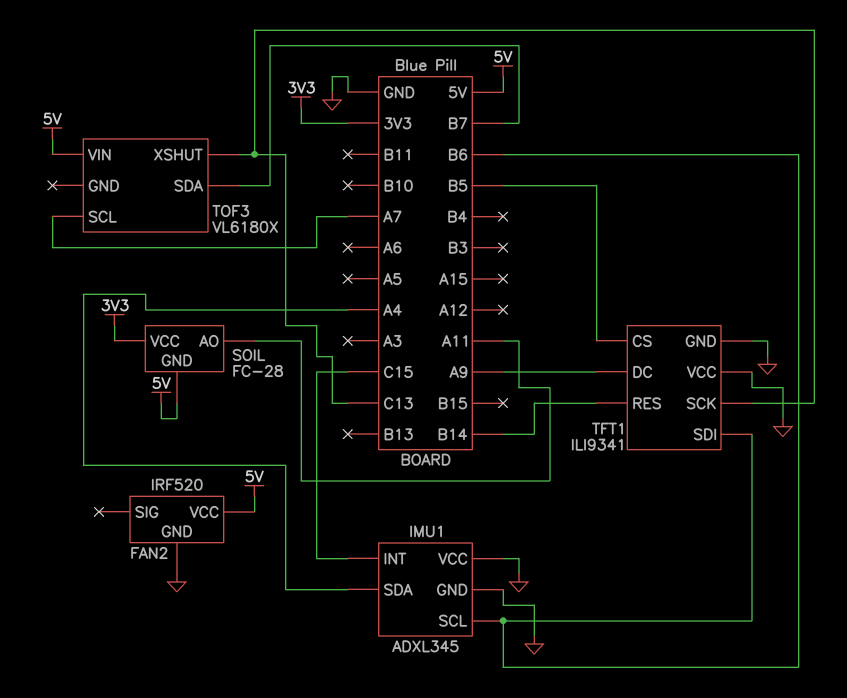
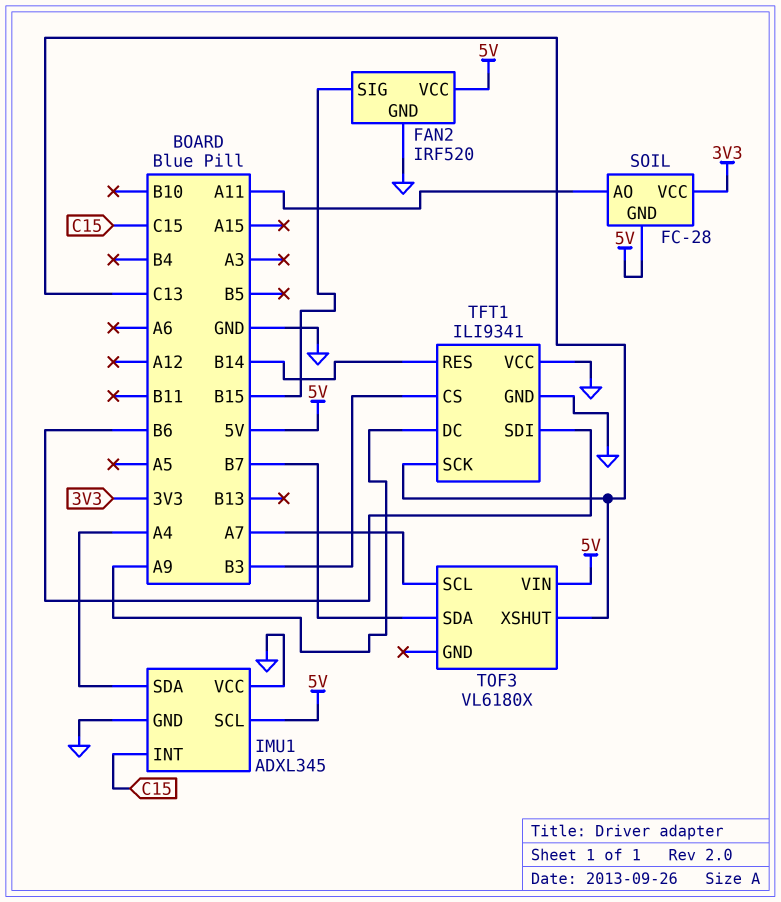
FAN2 pin SIG: none -> B15
IMU1 pin SCL: B6 -> 5V
TFT1 pin CS: B5 -> B3

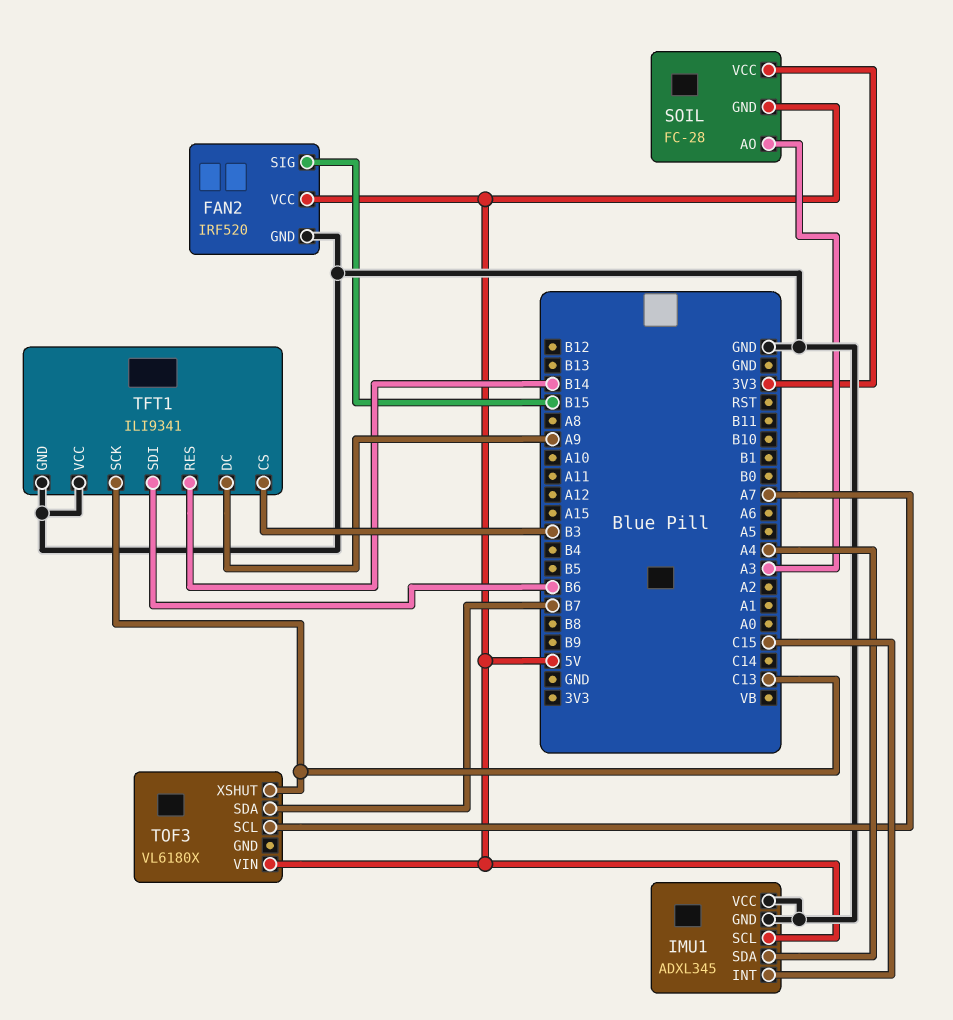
SOIL pin AO: A11 -> A3

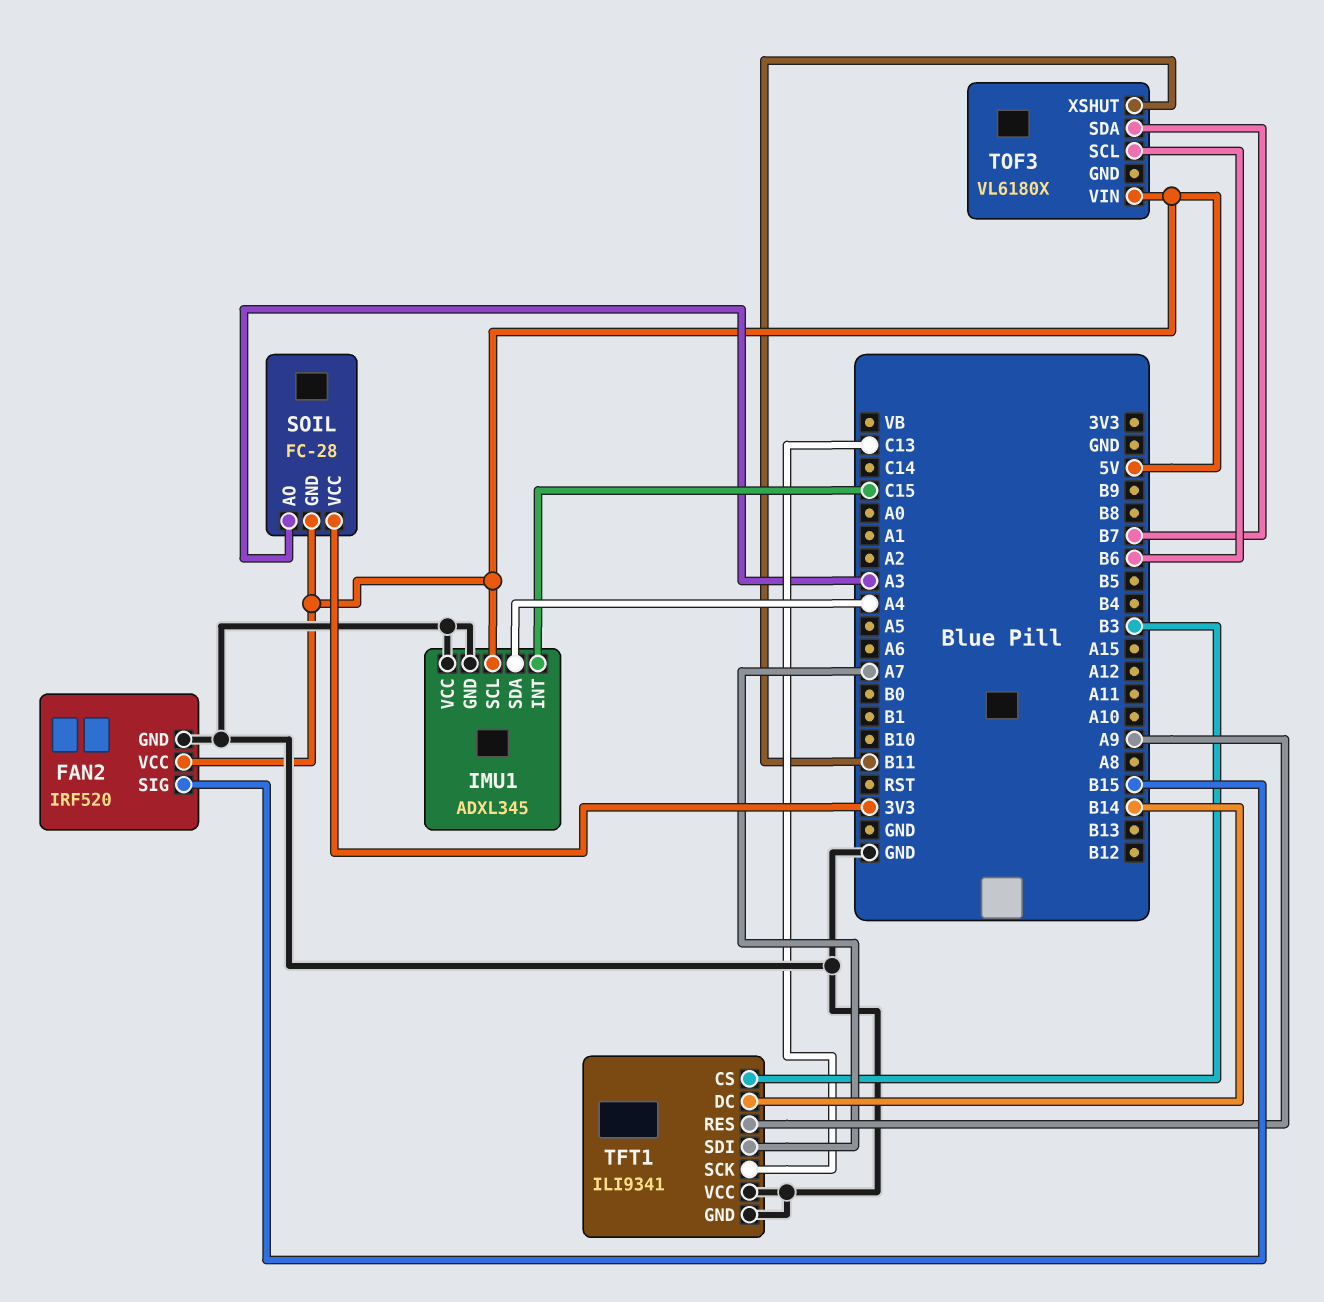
TFT1 pin DC: A9 -> B14
TFT1 pin RES: B14 -> A9
TFT1 pin SDI: B6 -> A7
TOF3 pin SCL: A7 -> B6
TOF3 pin XSHUT: C13 -> B11

